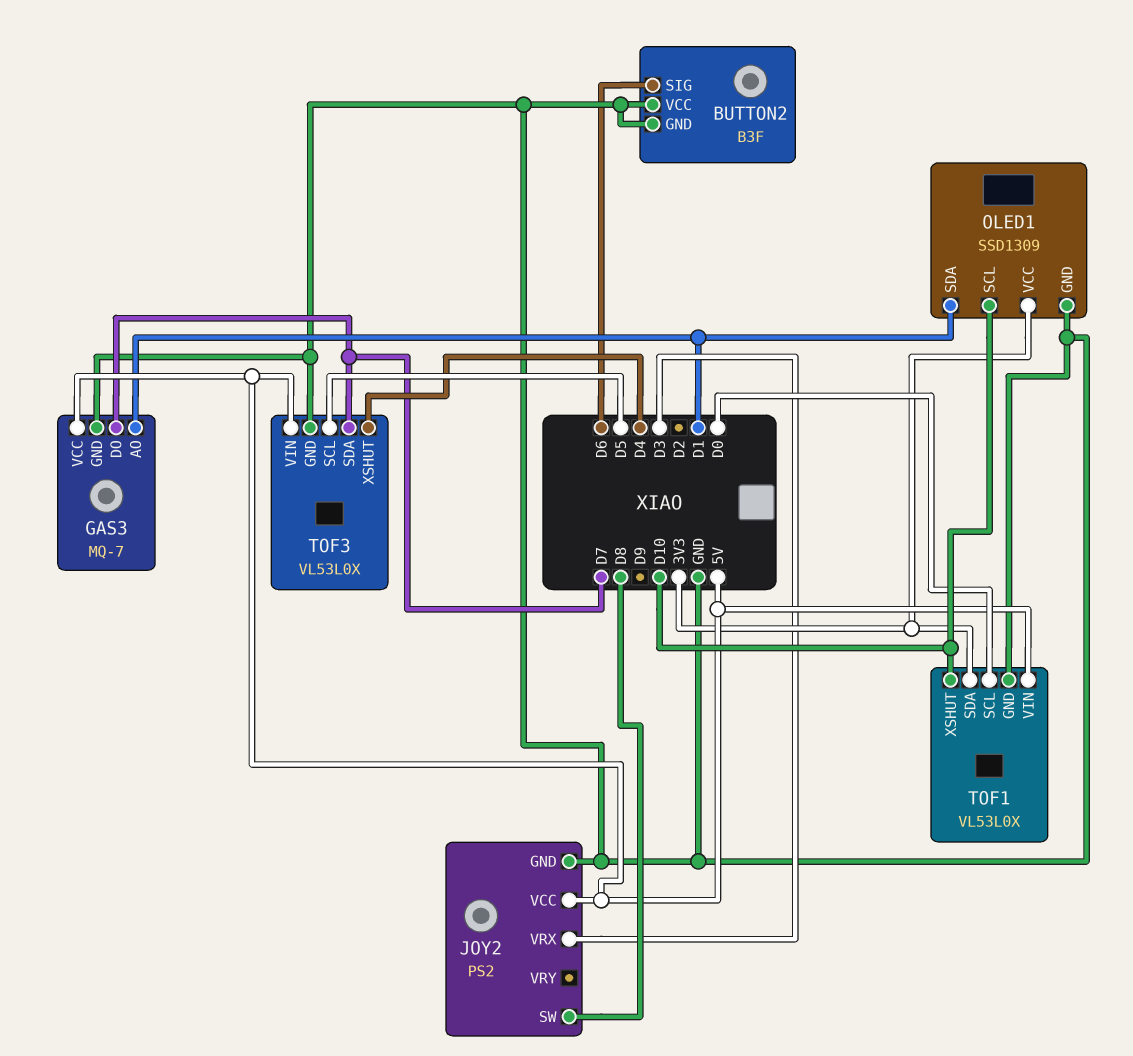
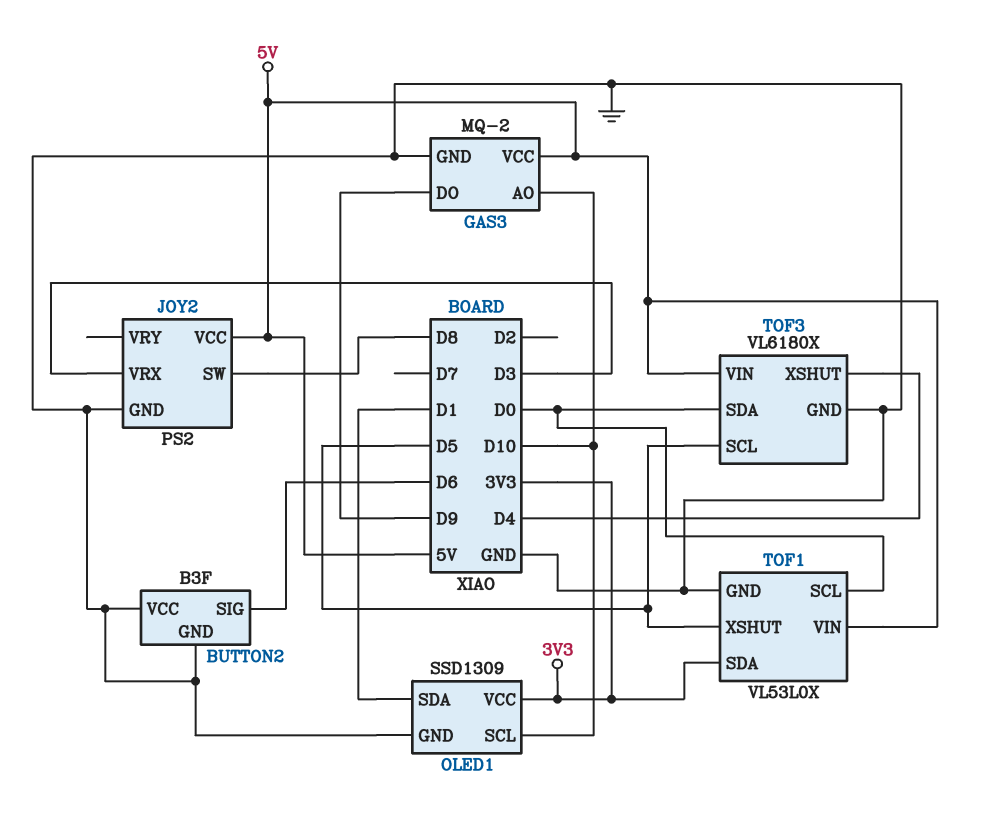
GAS3: MQ-7 -> MQ-2
GAS3 pin AO: D1 -> D10
GAS3 pin DO: D7 -> D9
TOF1 pin XSHUT: D10 -> D5
TOF3: VL53L0X -> VL6180X
TOF3 pin SDA: D7 -> D0

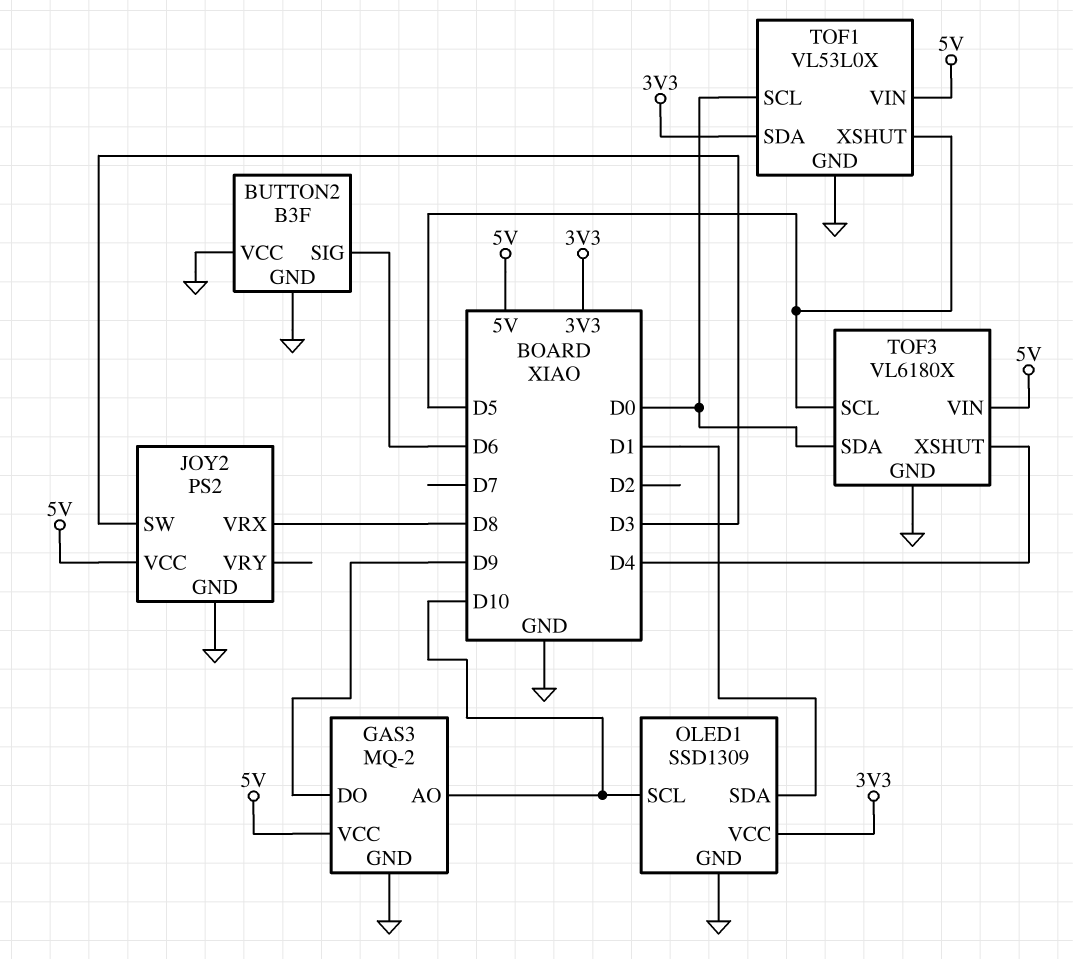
JOY2 pin SW: D8 -> D3
JOY2 pin VRX: D3 -> D8

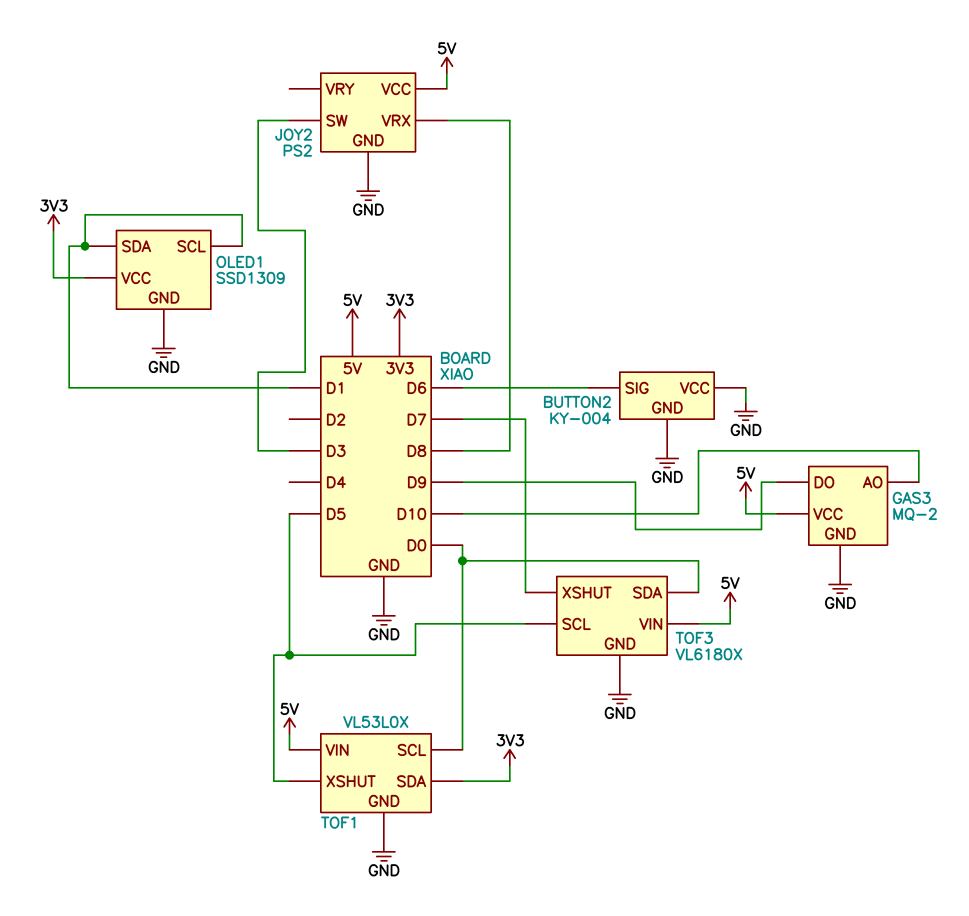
BUTTON2: B3F -> KY-004
OLED1 pin SCL: D10 -> D1
TOF3 pin XSHUT: D4 -> D7

